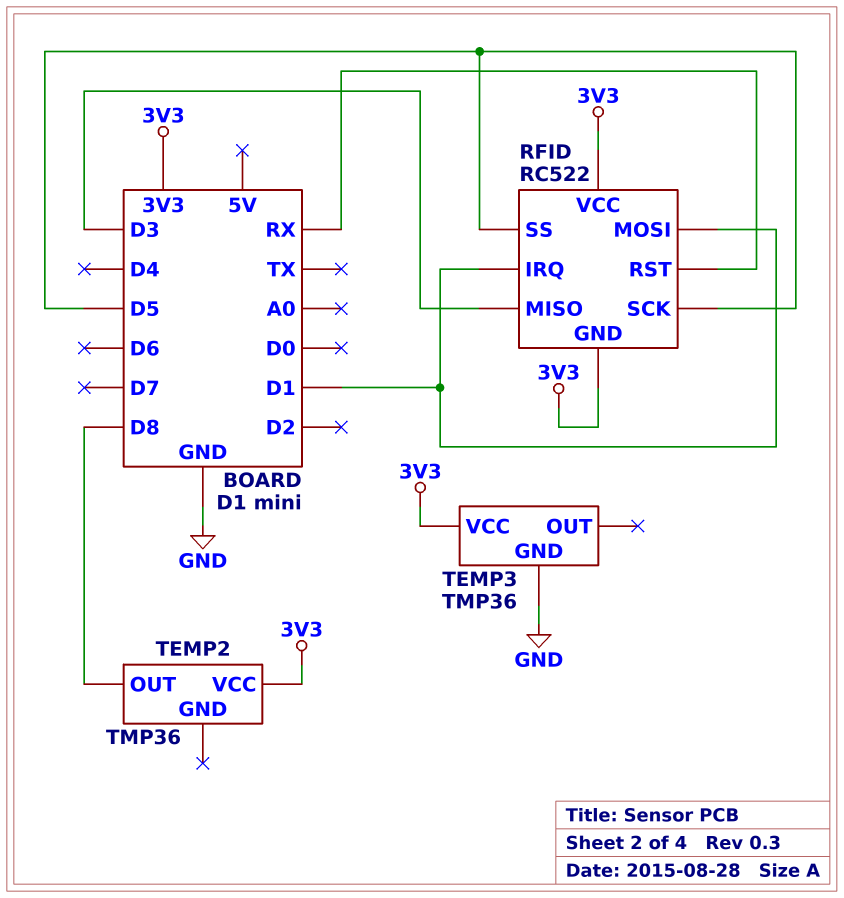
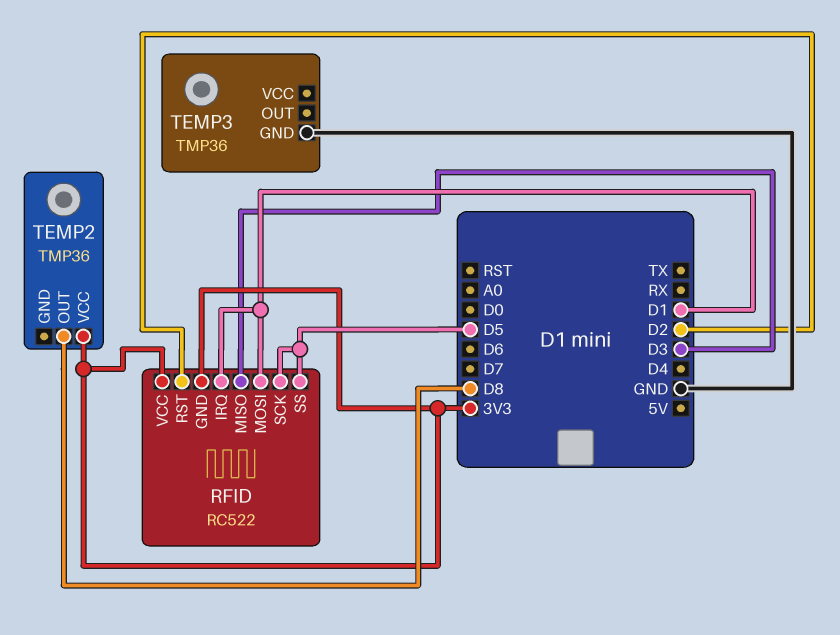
RFID pin RST: RX -> D2
TEMP3 pin VCC: 3V3 -> none

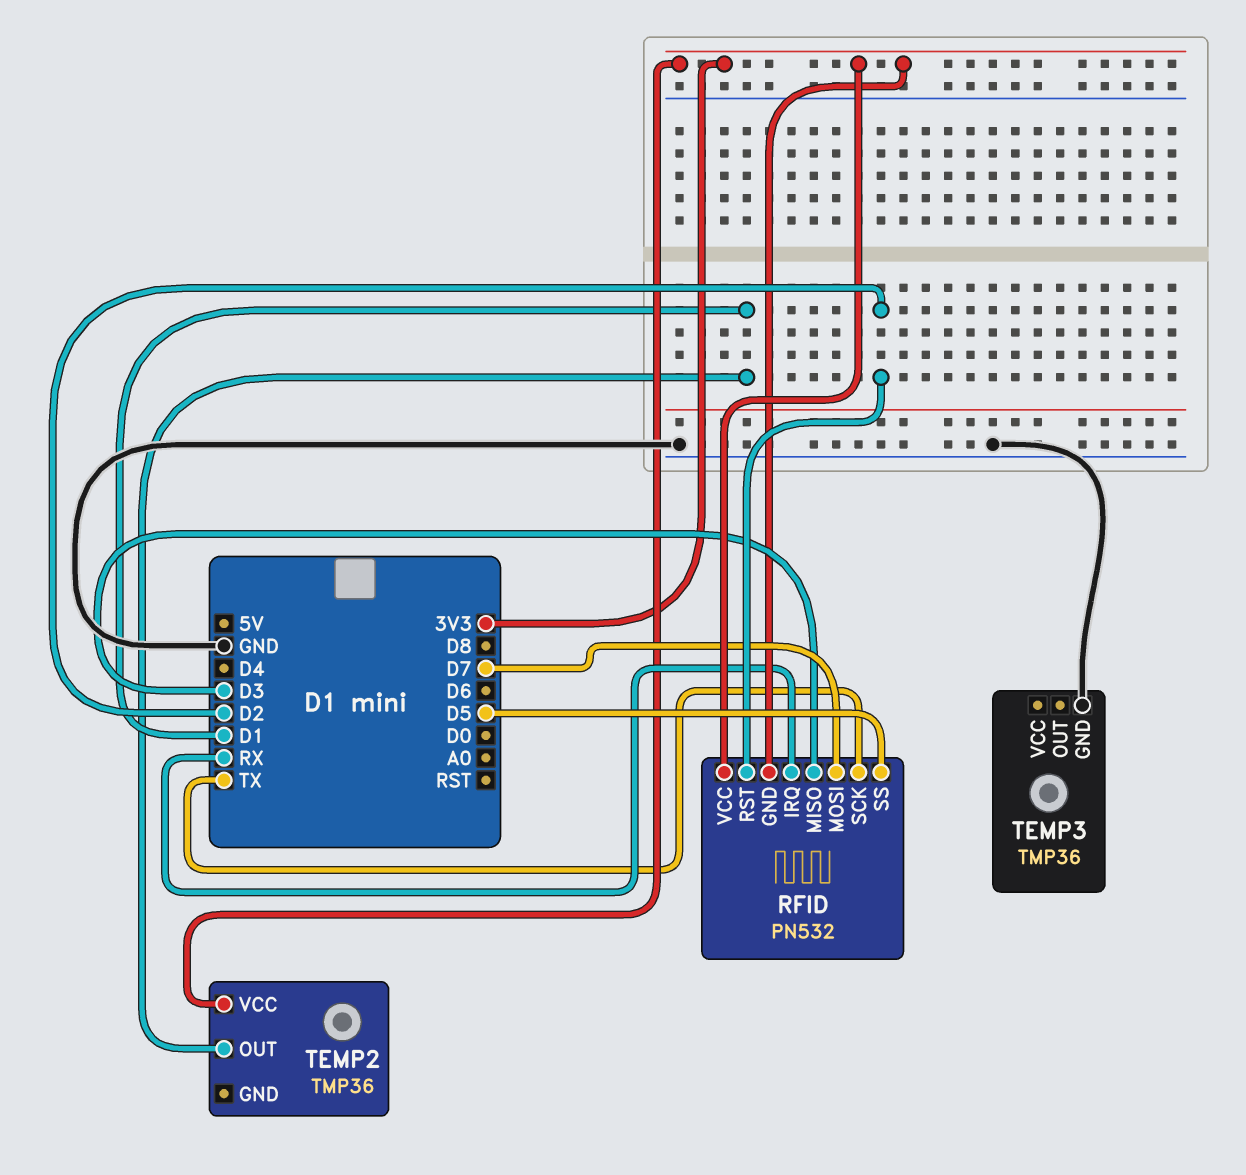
RFID: RC522 -> PN532
RFID pin IRQ: D1 -> RX
RFID pin MOSI: D1 -> D7
RFID pin SCK: D5 -> TX
TEMP2 pin OUT: D8 -> D1

